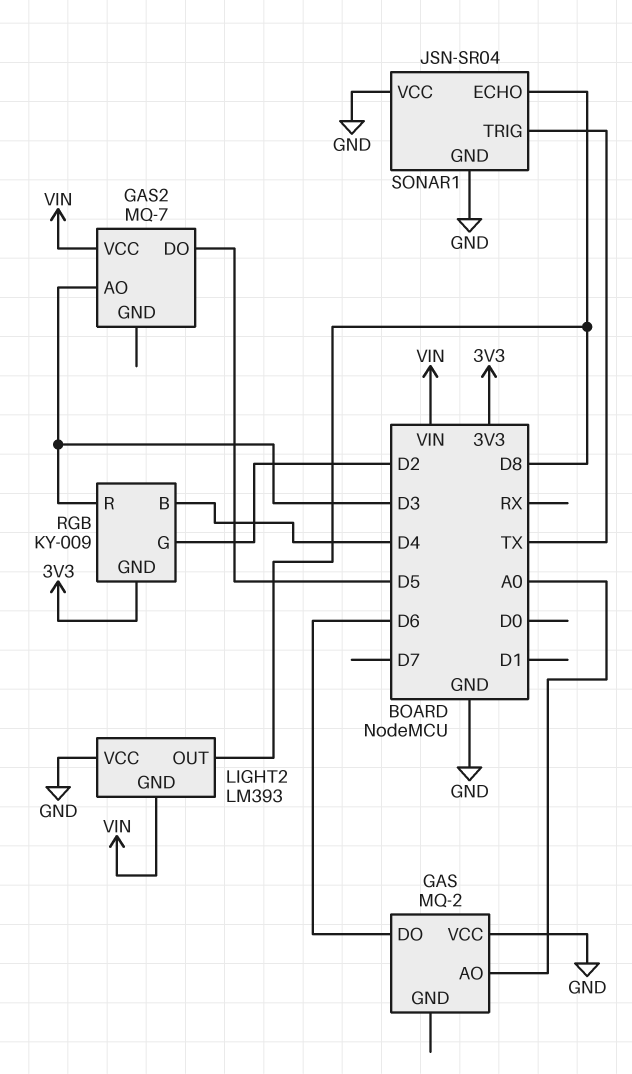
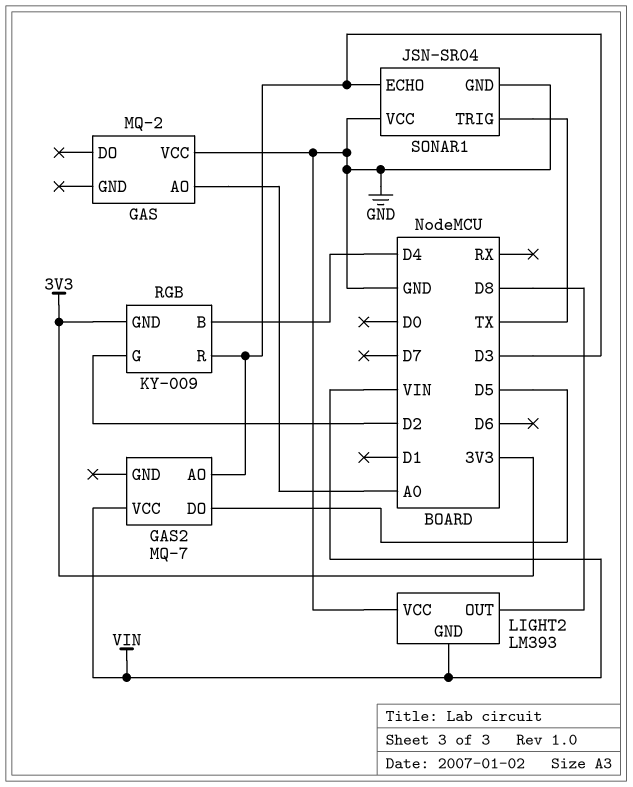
GAS pin DO: D6 -> none
SONAR1 pin ECHO: D8 -> D3

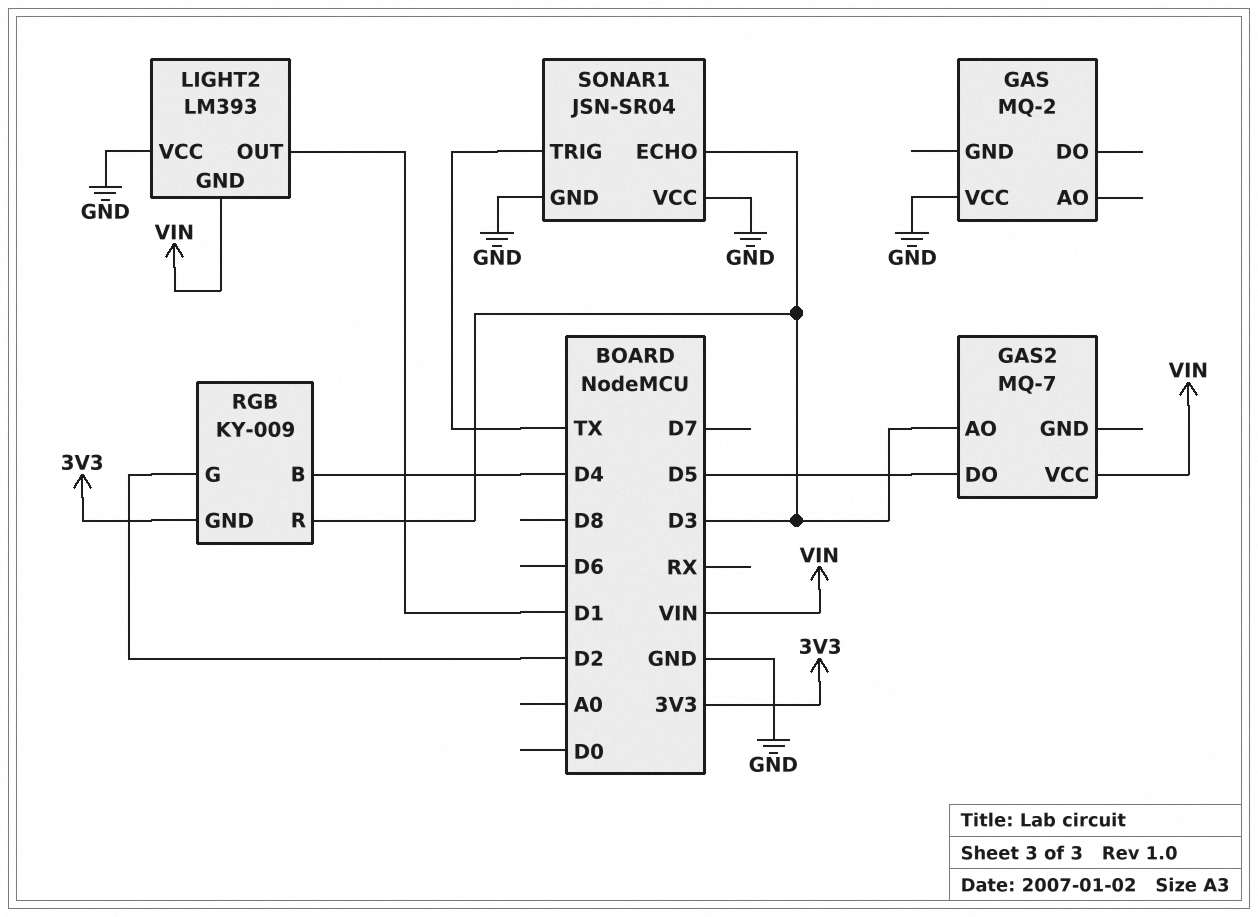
GAS pin AO: A0 -> none
LIGHT2 pin OUT: D8 -> D1

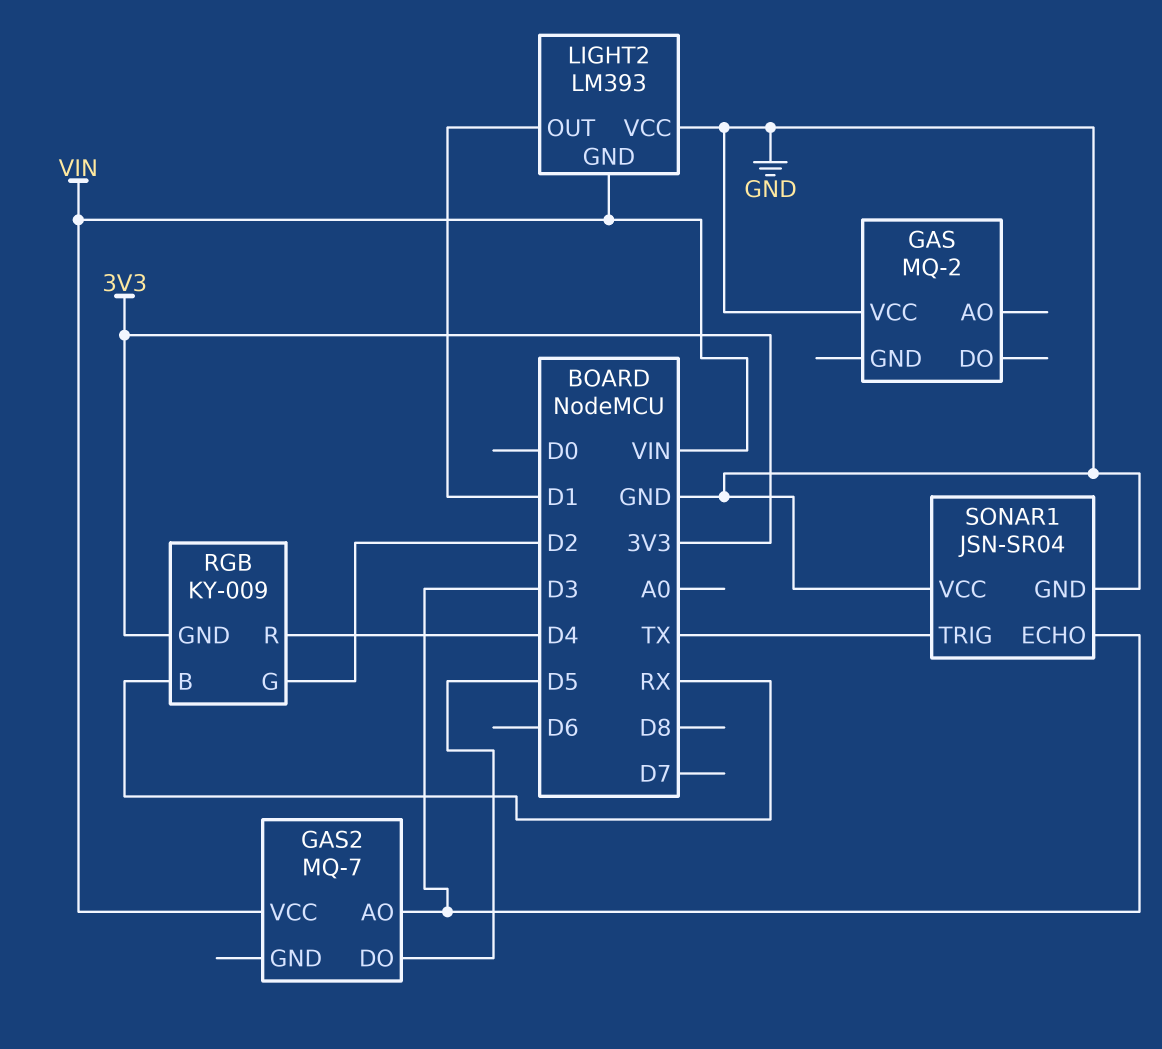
RGB pin B: D4 -> RX
RGB pin R: D3 -> D4

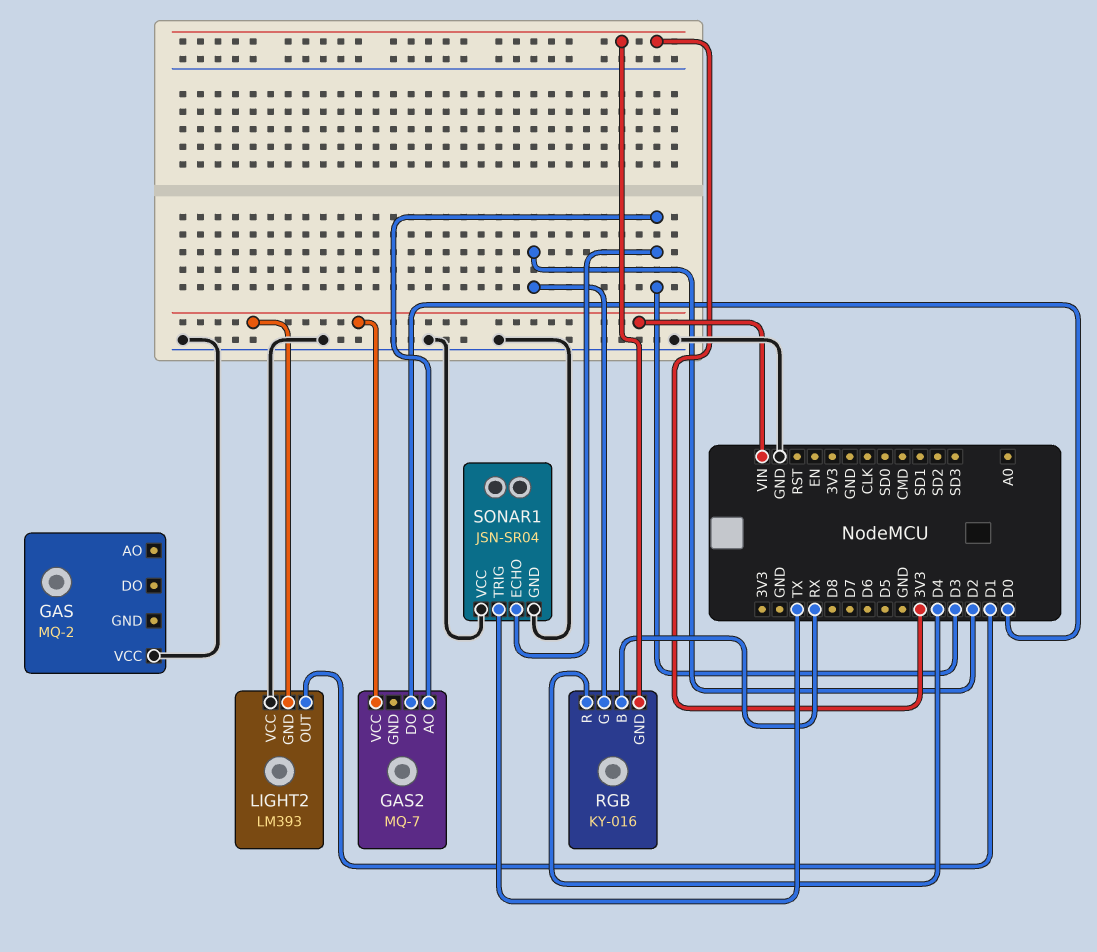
GAS2 pin DO: D5 -> D0
RGB: KY-009 -> KY-016

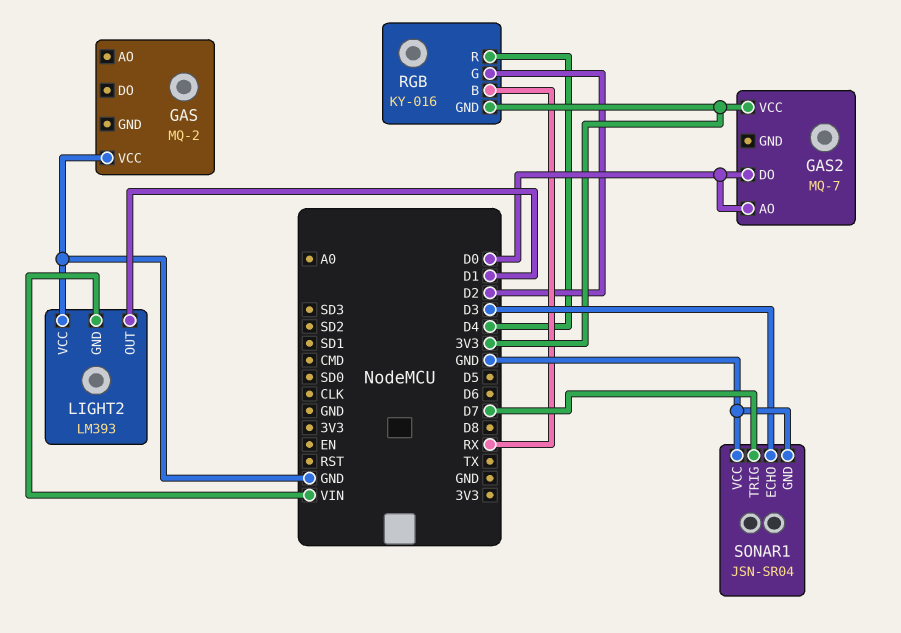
GAS2 pin AO: D3 -> D0
GAS2 pin VCC: VIN -> 3V3
SONAR1 pin TRIG: TX -> D7

